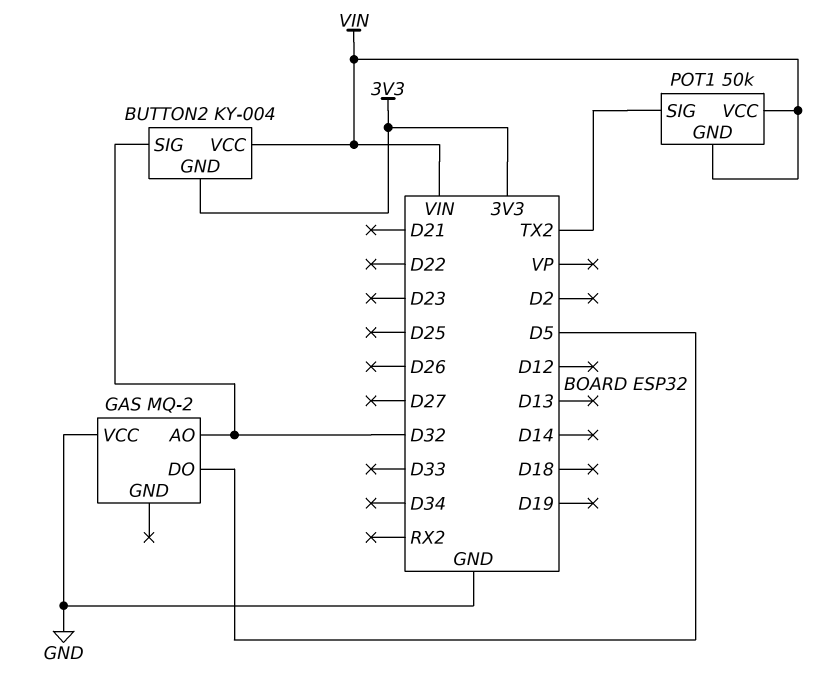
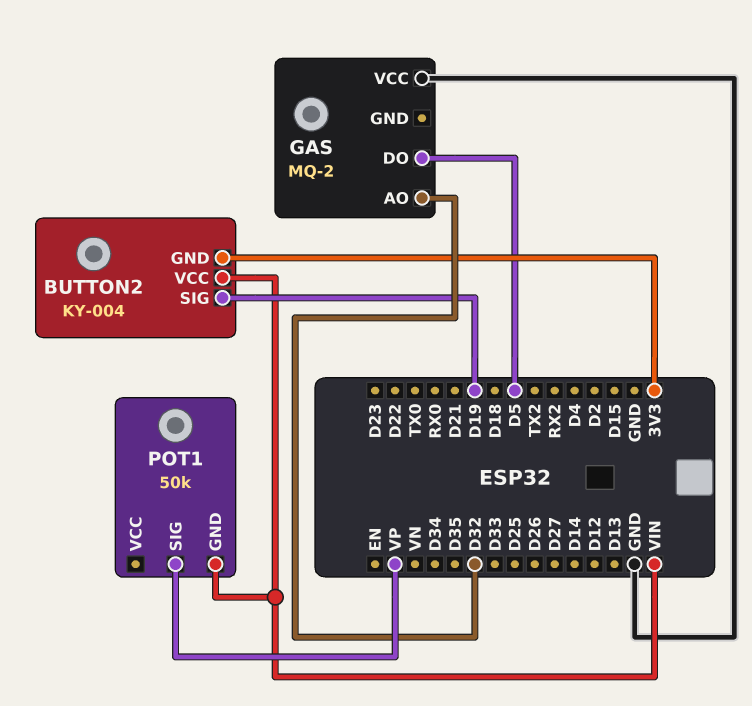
BUTTON2 pin SIG: D32 -> D19
POT1 pin SIG: TX2 -> VP
POT1 pin VCC: VIN -> none

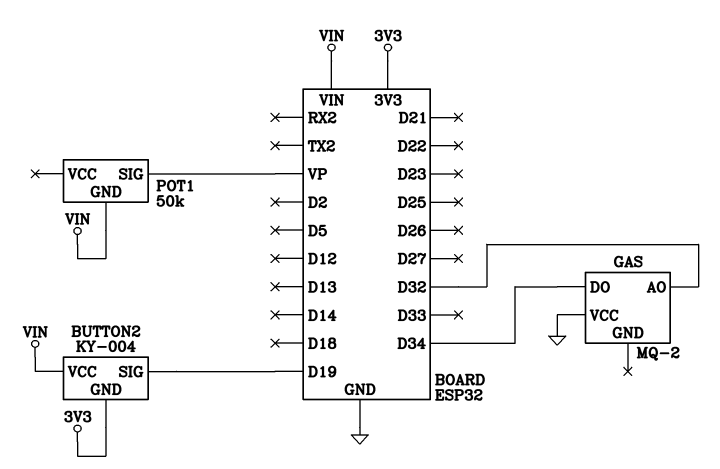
GAS pin DO: D5 -> D34

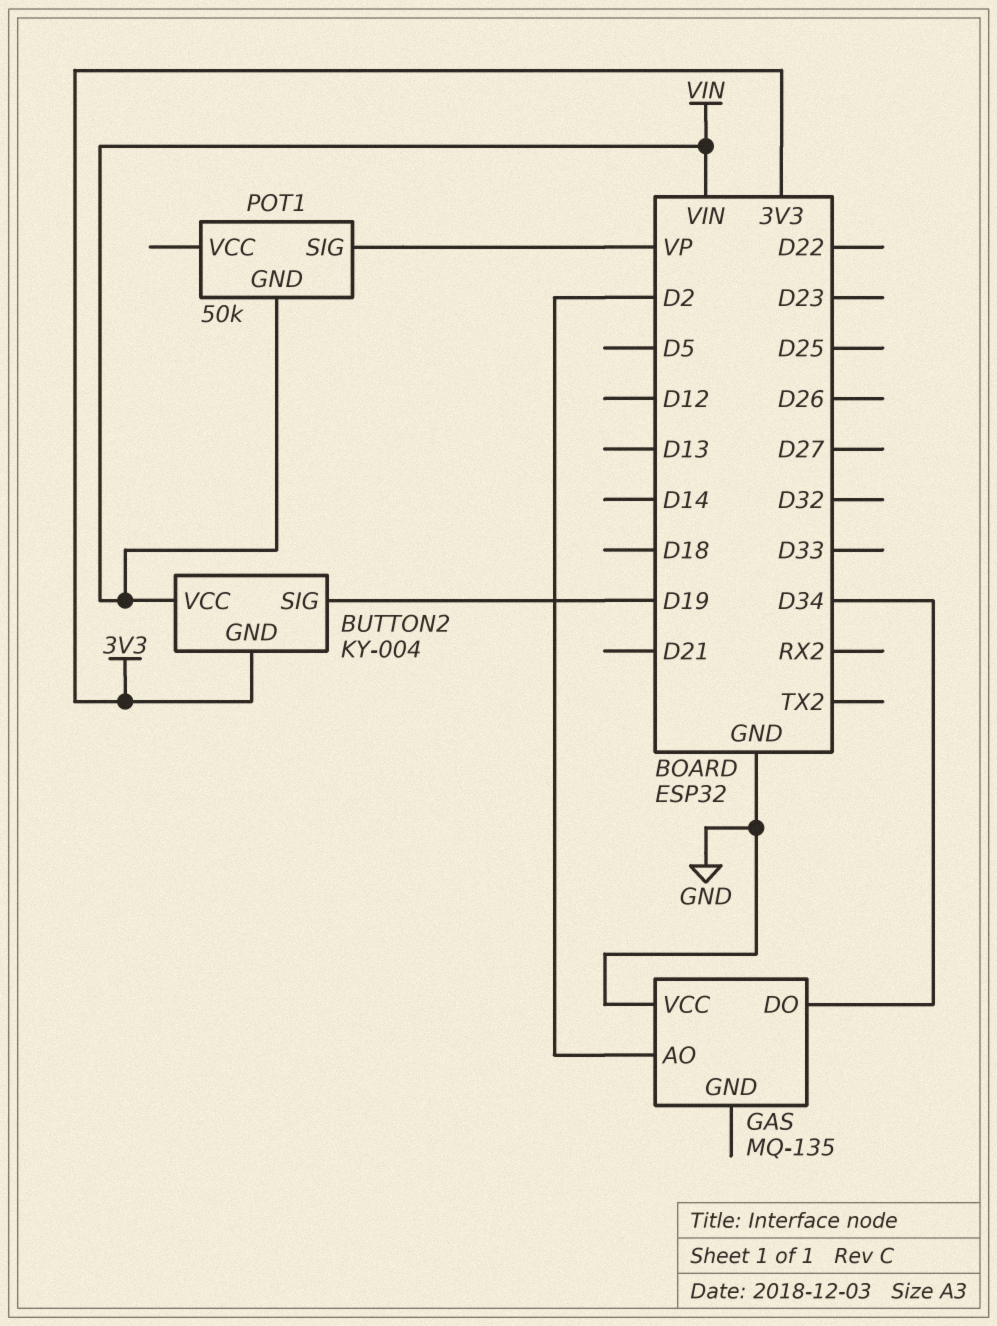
GAS: MQ-2 -> MQ-135
GAS pin AO: D32 -> D2

